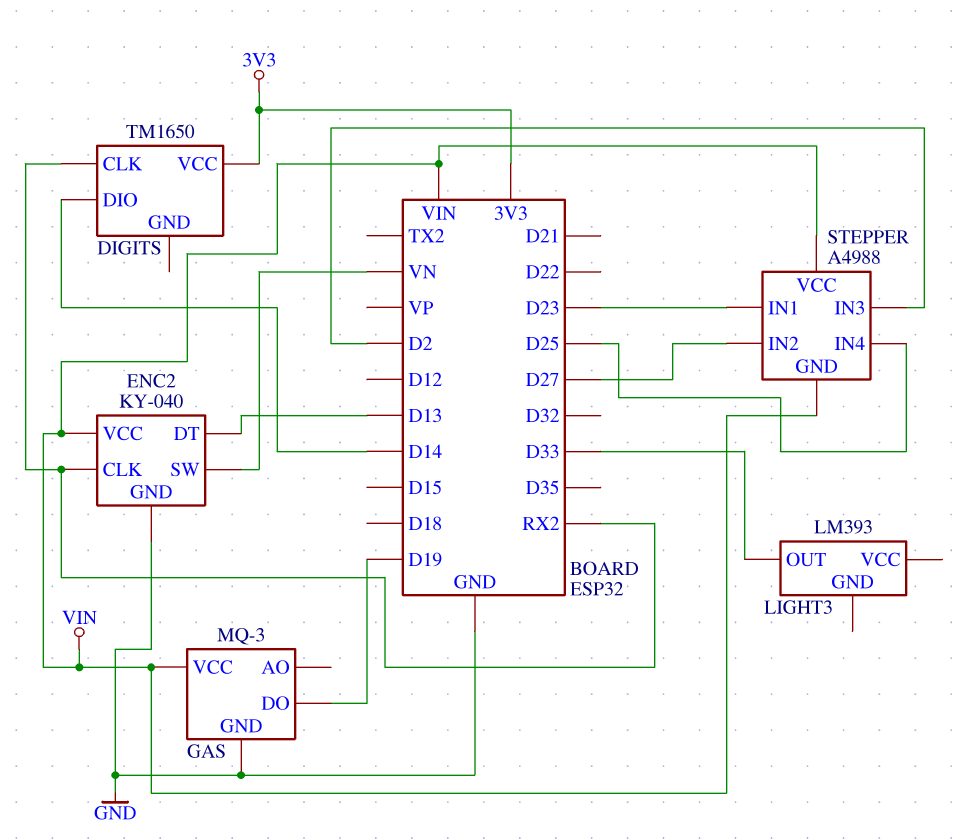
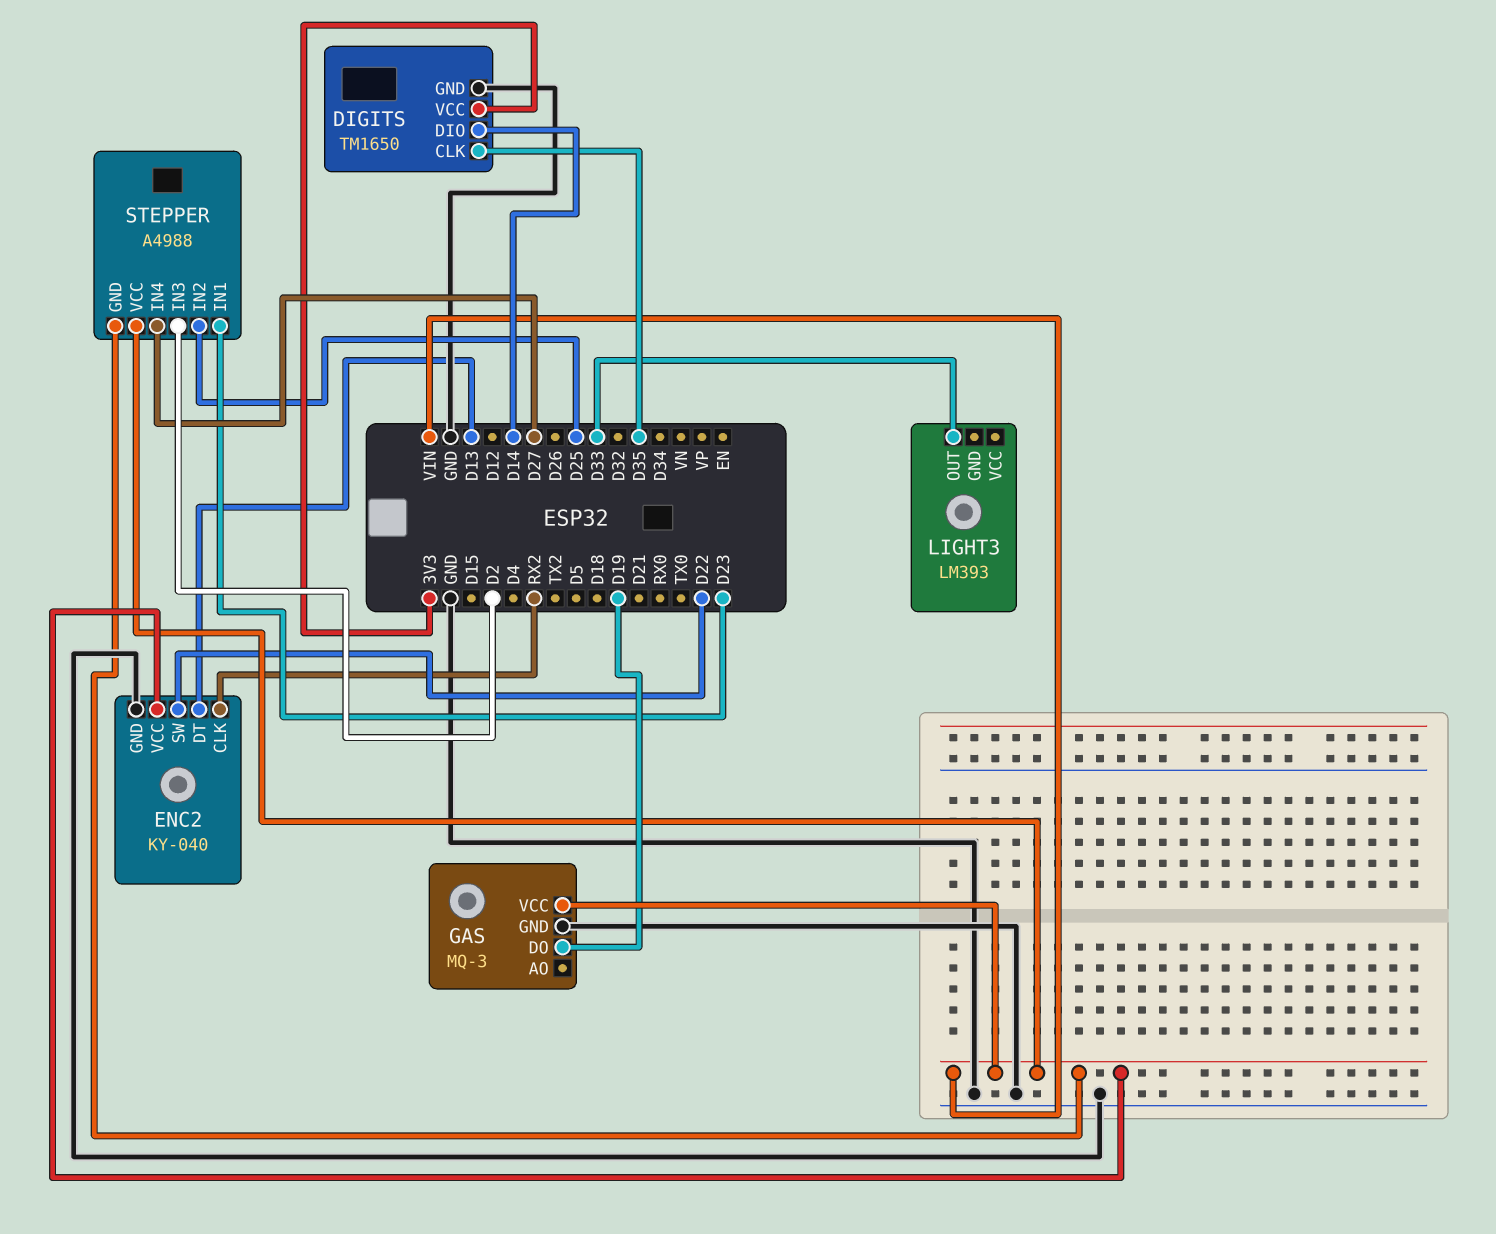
DIGITS pin CLK: RX2 -> D35
DIGITS pin GND: none -> GND
ENC2 pin SW: VN -> D22
STEPPER pin IN2: D27 -> D25
STEPPER pin IN4: D25 -> D27

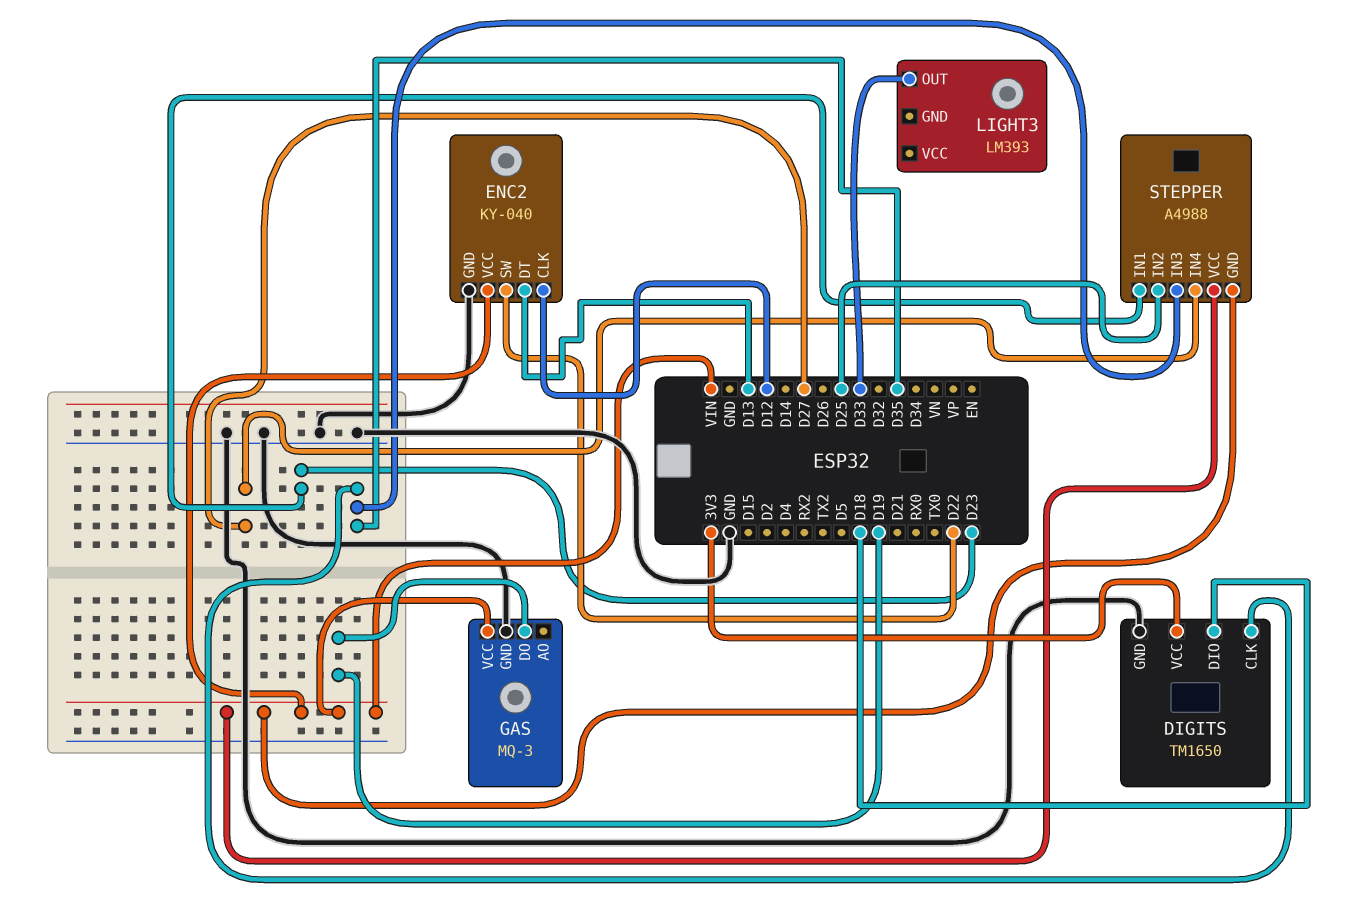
DIGITS pin DIO: D14 -> D18
ENC2 pin CLK: RX2 -> D12
STEPPER pin IN3: D2 -> D35

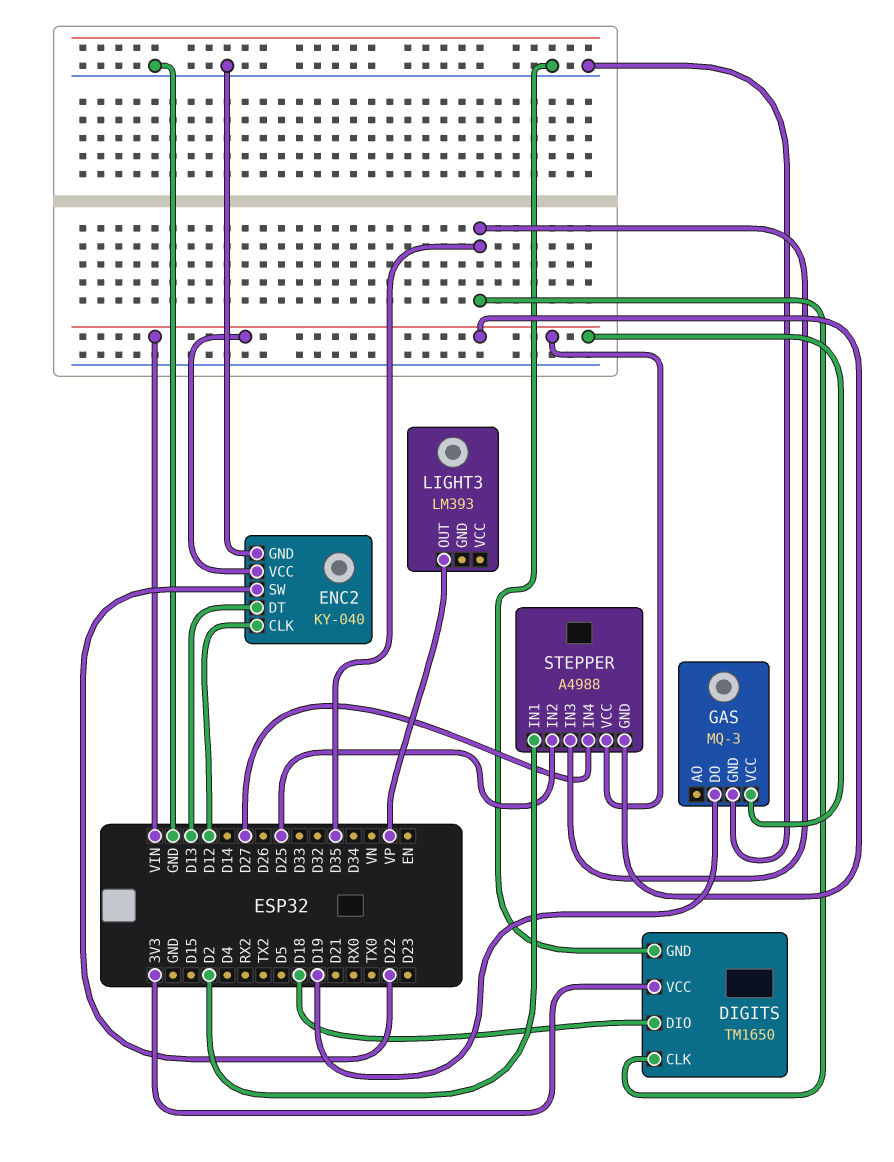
LIGHT3 pin OUT: D33 -> VP
STEPPER pin IN1: D23 -> D2

